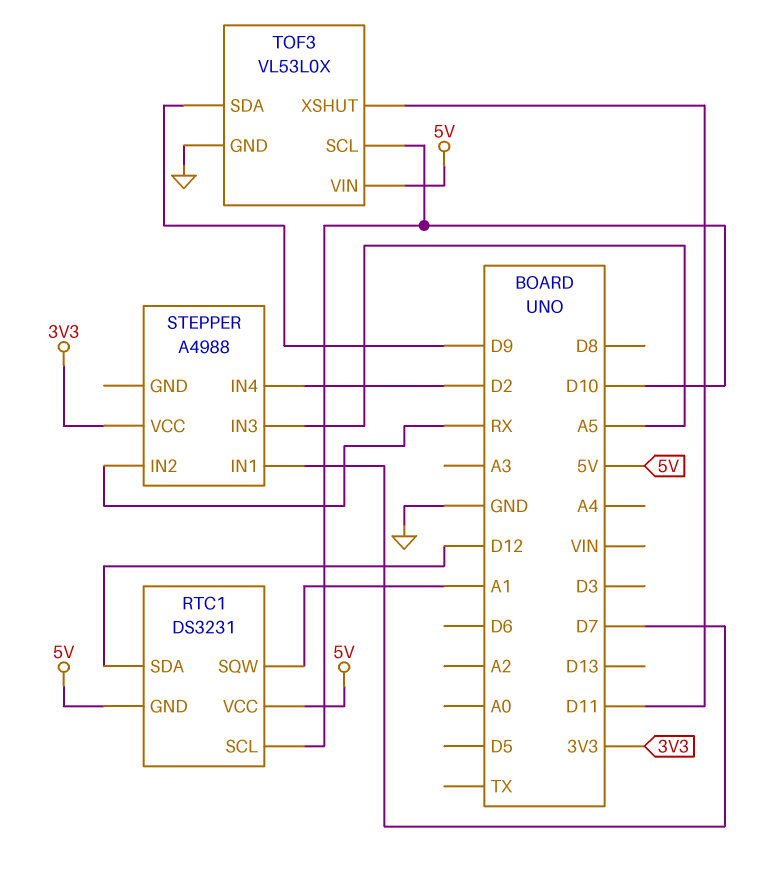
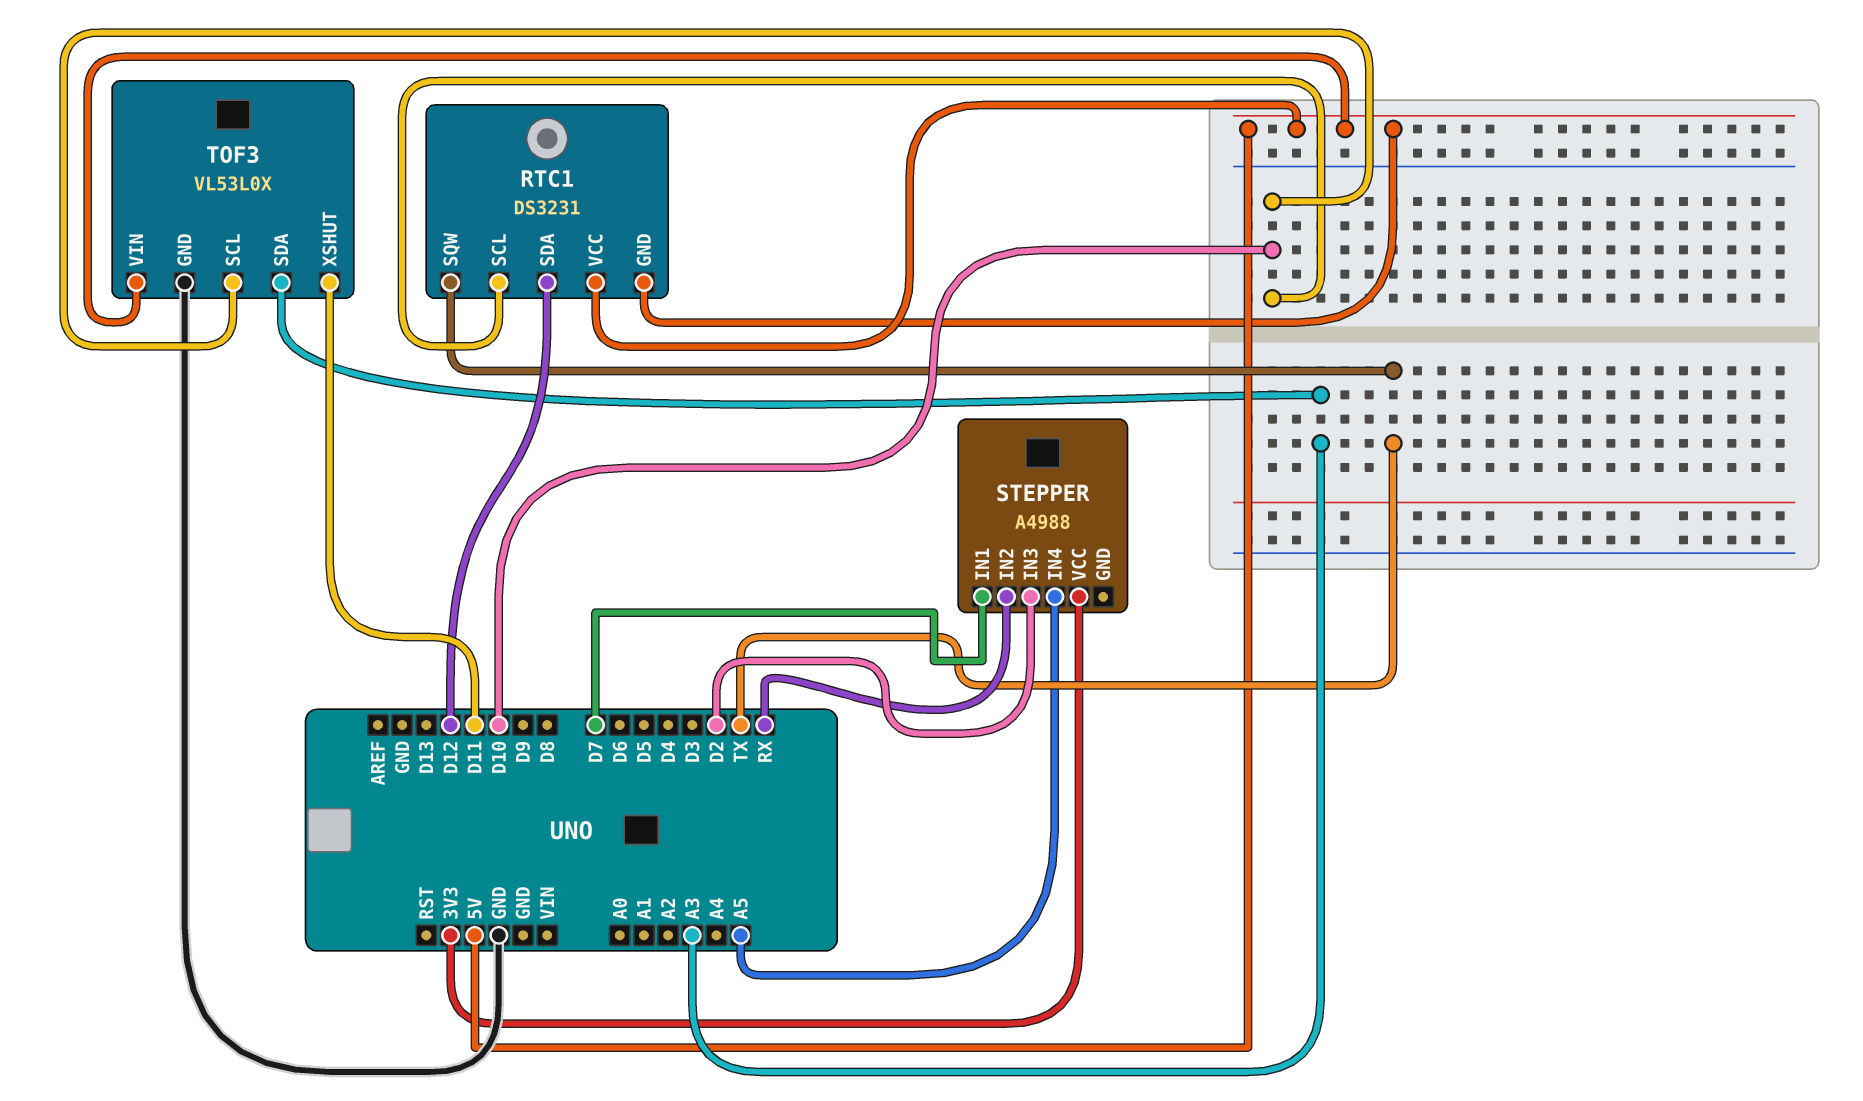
RTC1 pin SQW: A1 -> TX
STEPPER pin IN3: A5 -> D2
STEPPER pin IN4: D2 -> A5
TOF3 pin SDA: D9 -> A3

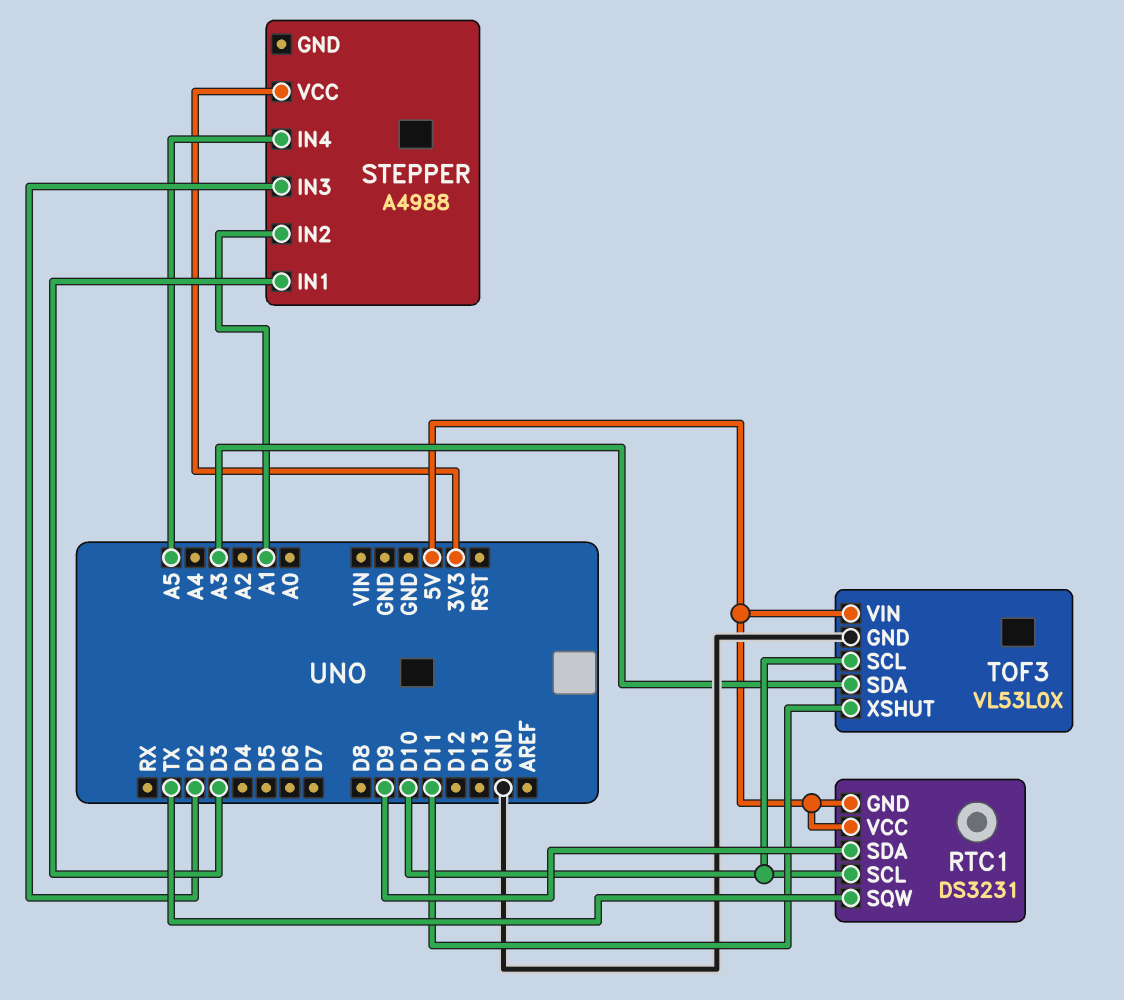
RTC1 pin SDA: D12 -> D9
STEPPER pin IN1: D7 -> D3
STEPPER pin IN2: RX -> A1

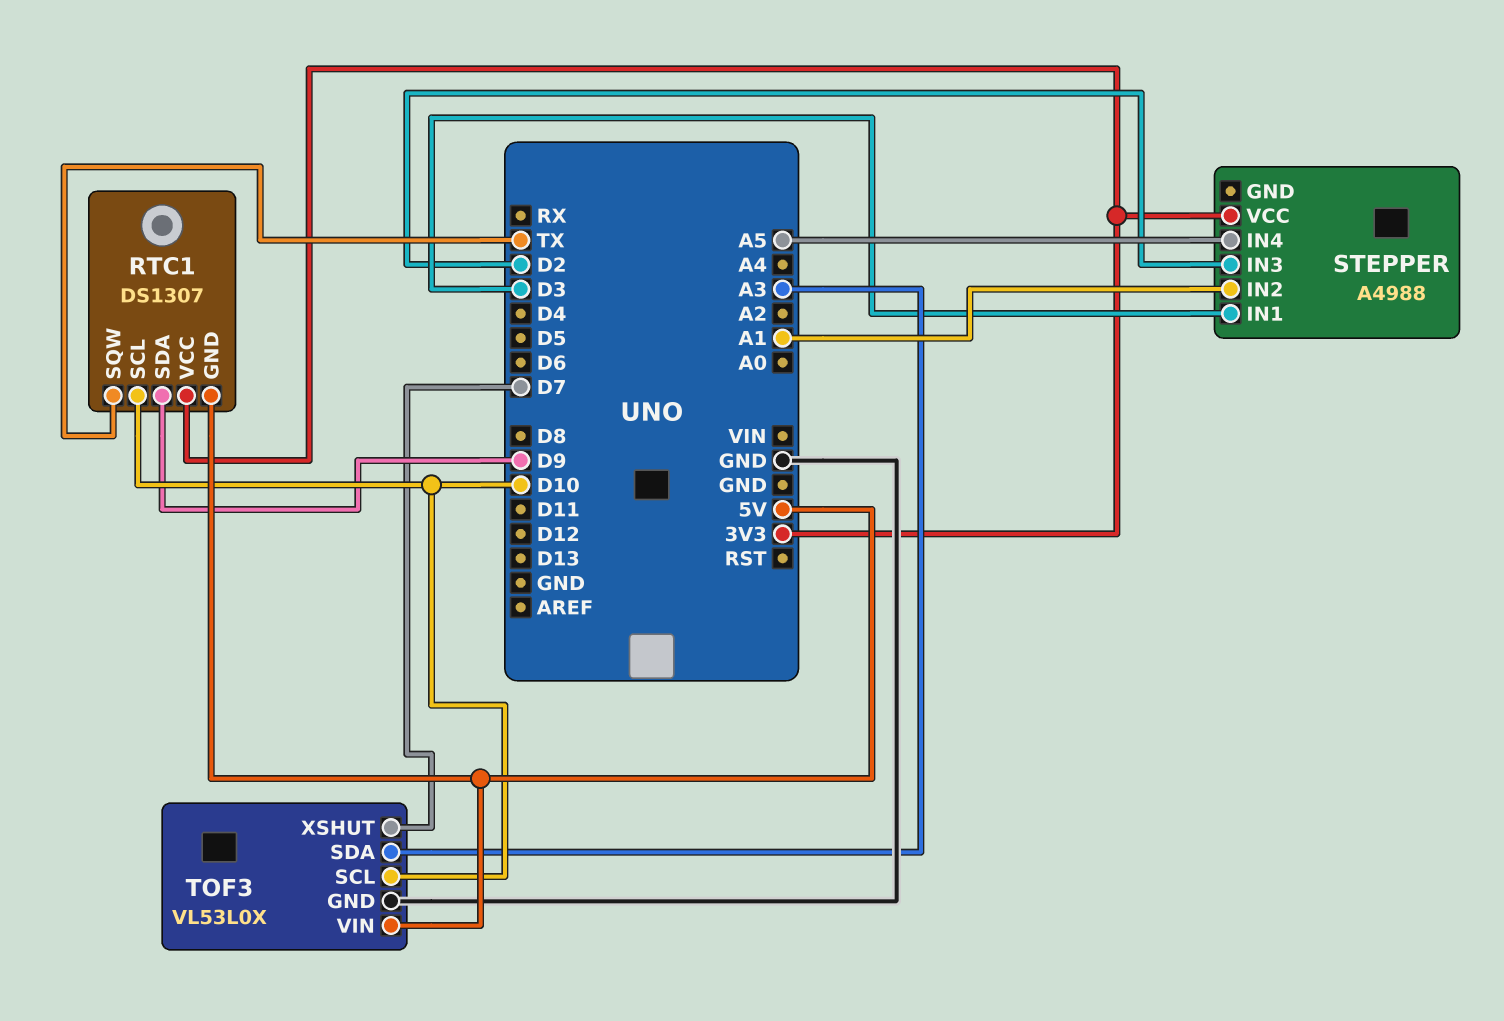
RTC1: DS3231 -> DS1307
RTC1 pin VCC: 5V -> 3V3
TOF3 pin XSHUT: D11 -> D7

